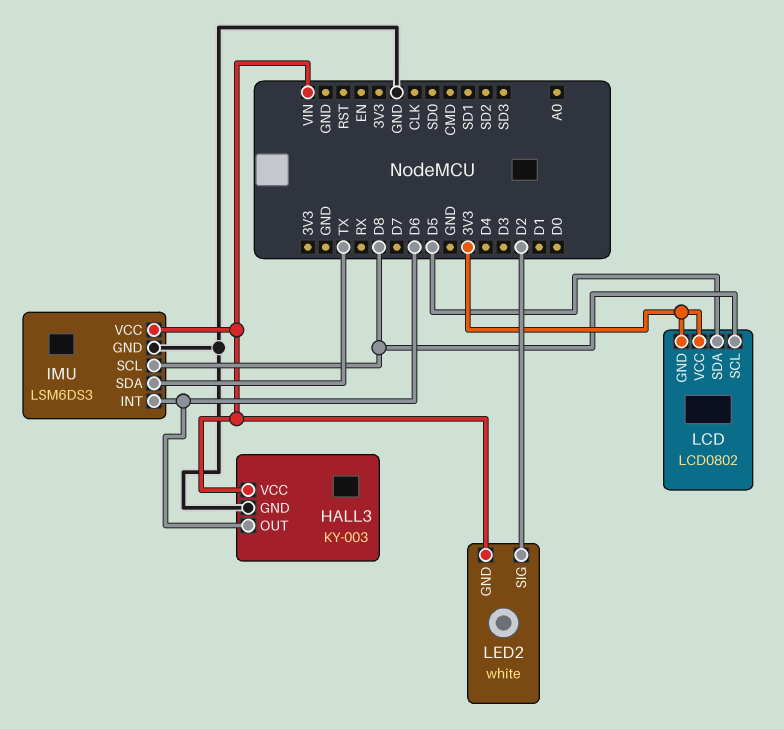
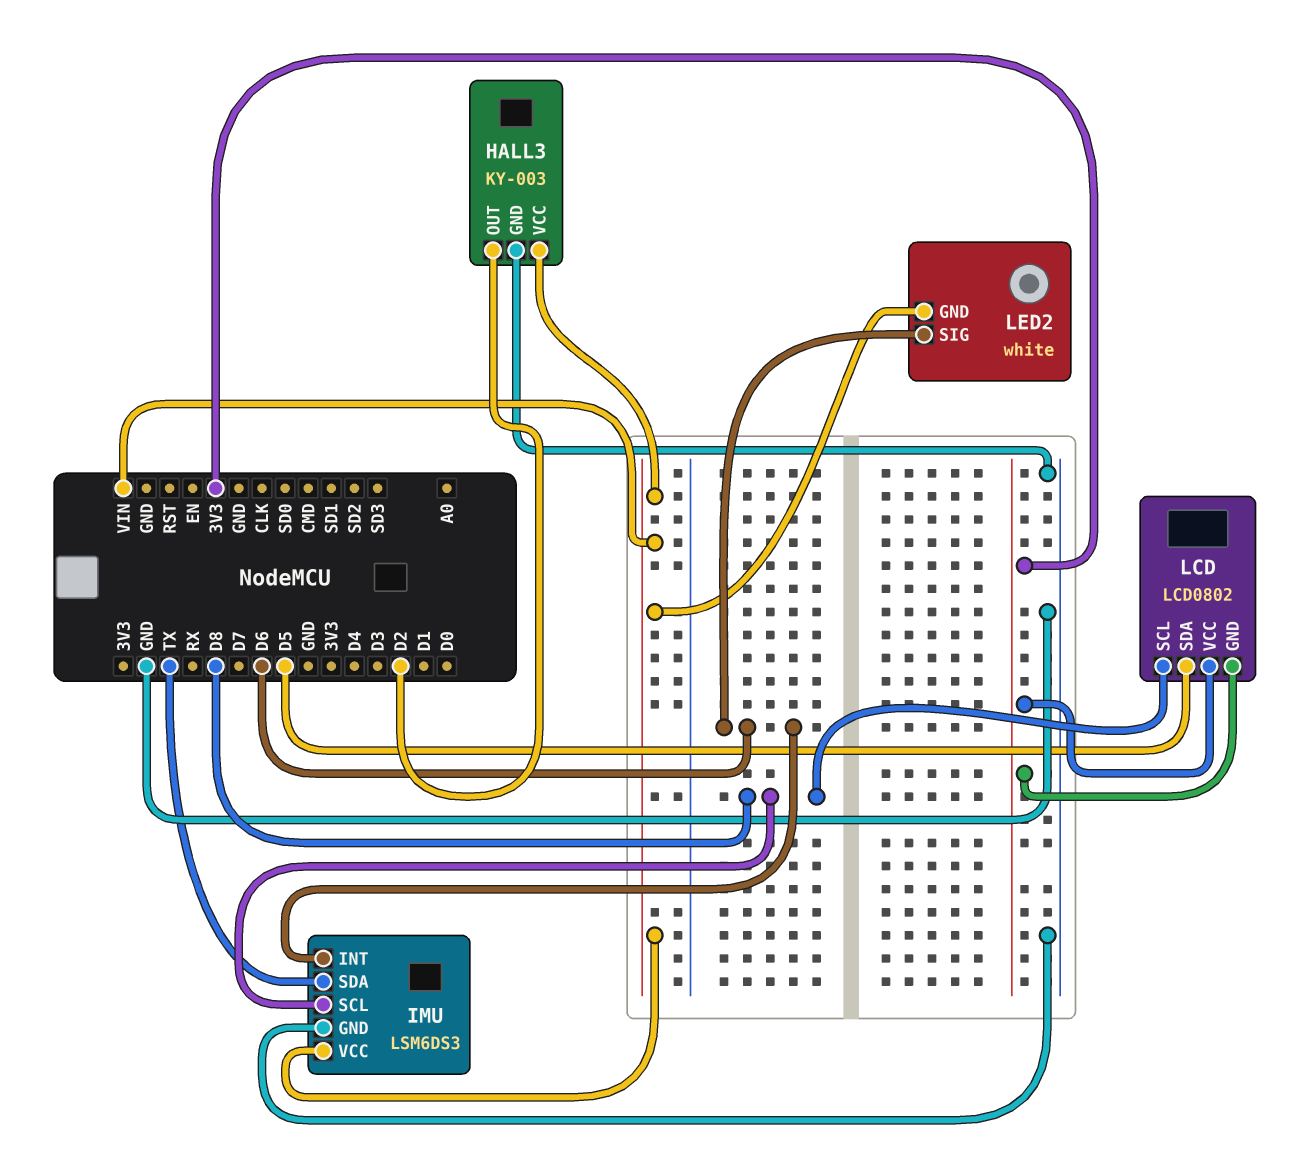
HALL3 pin OUT: D6 -> D2
LED2 pin SIG: D2 -> D6

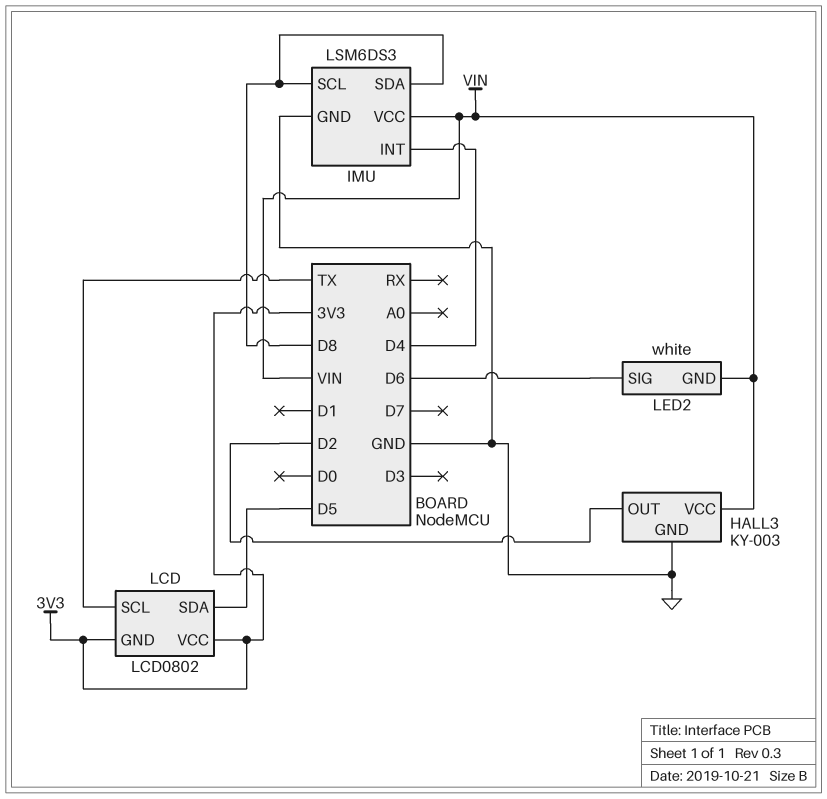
IMU pin INT: D6 -> D4
IMU pin SDA: TX -> D8
LCD pin SCL: D8 -> TX

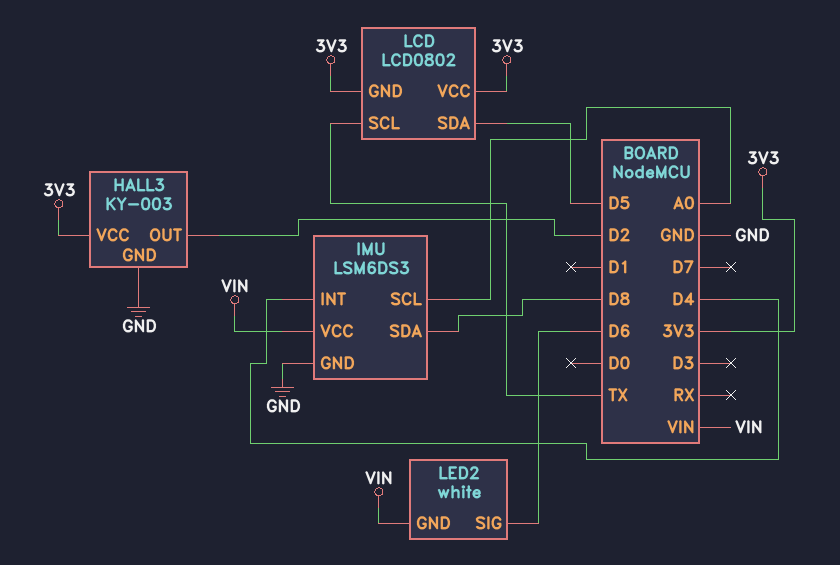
HALL3 pin VCC: VIN -> 3V3
IMU pin SCL: D8 -> A0

